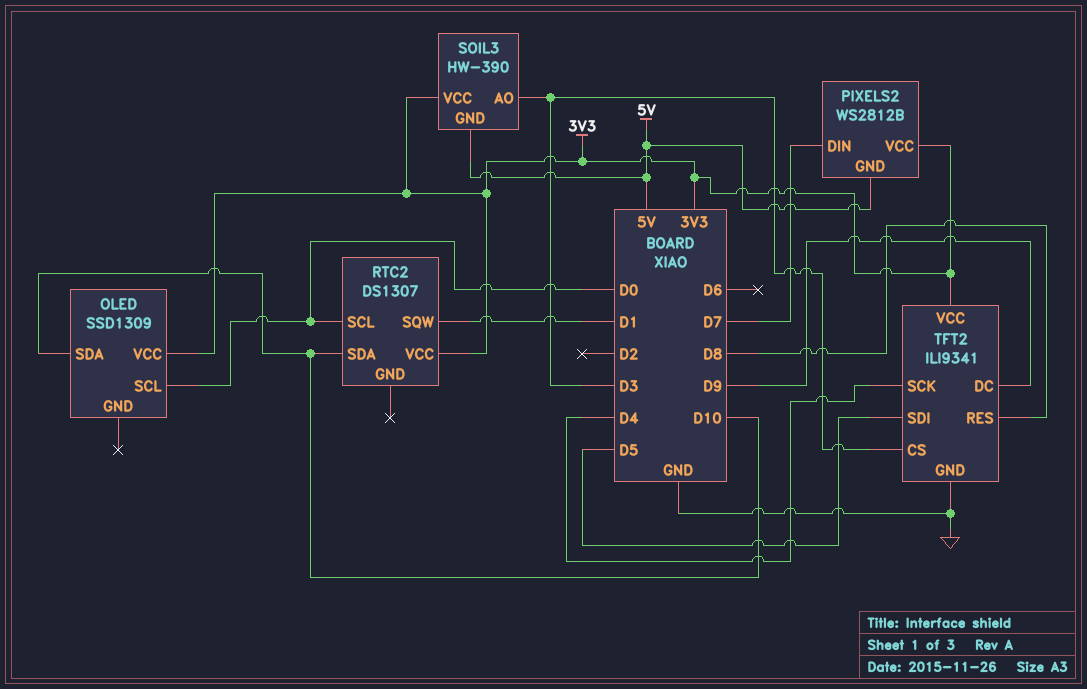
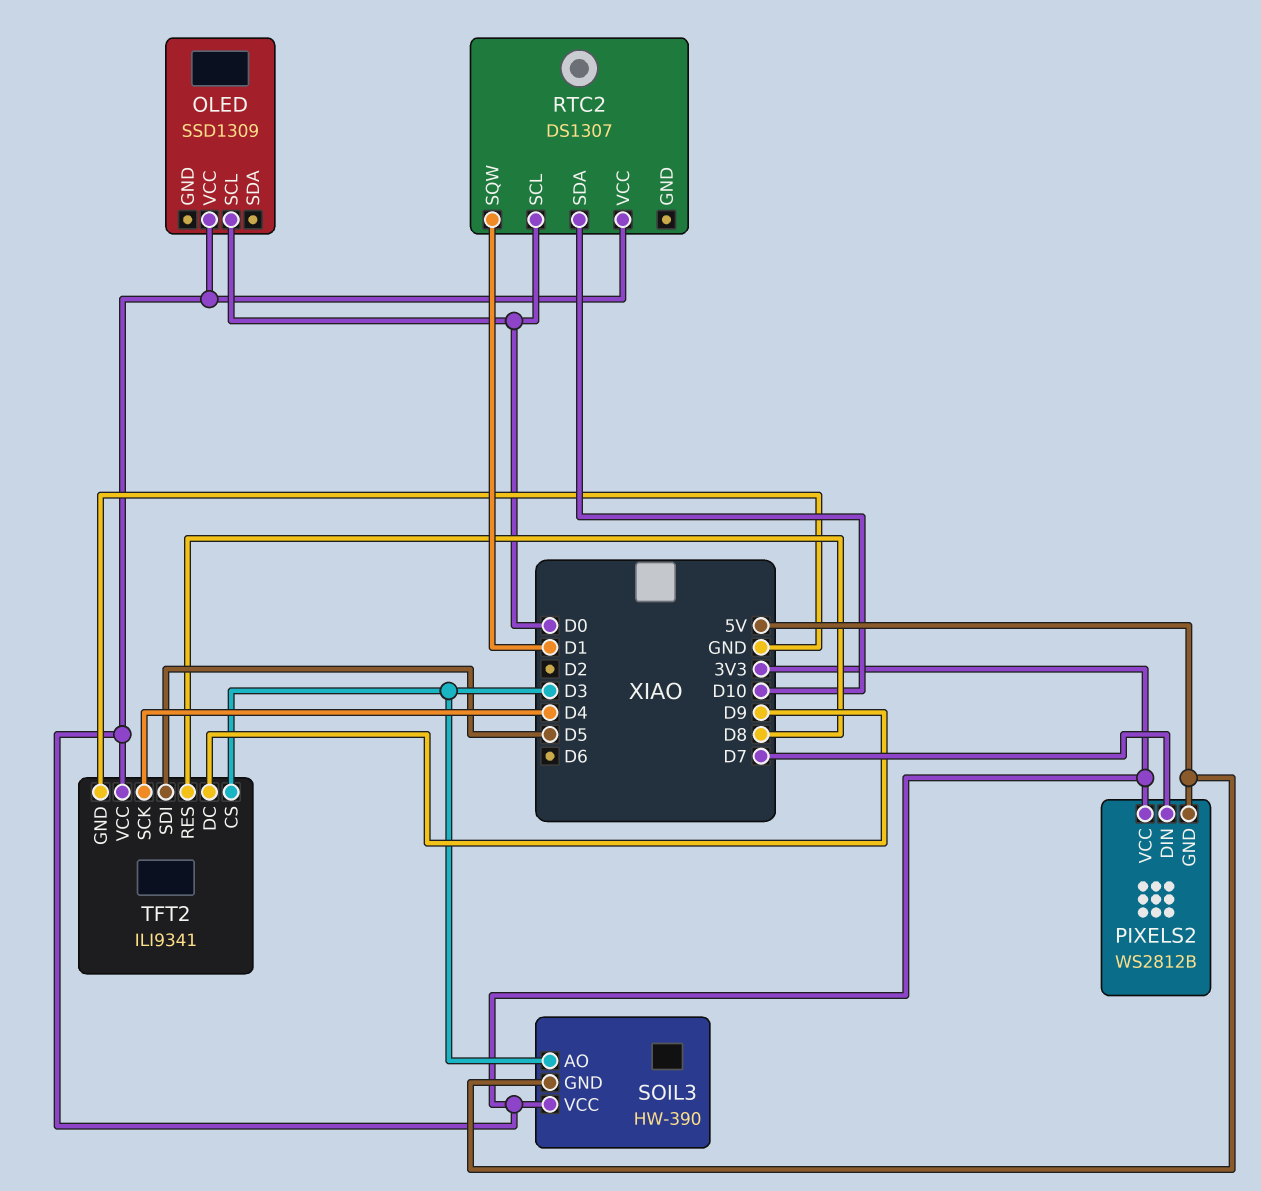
OLED pin SDA: D10 -> none

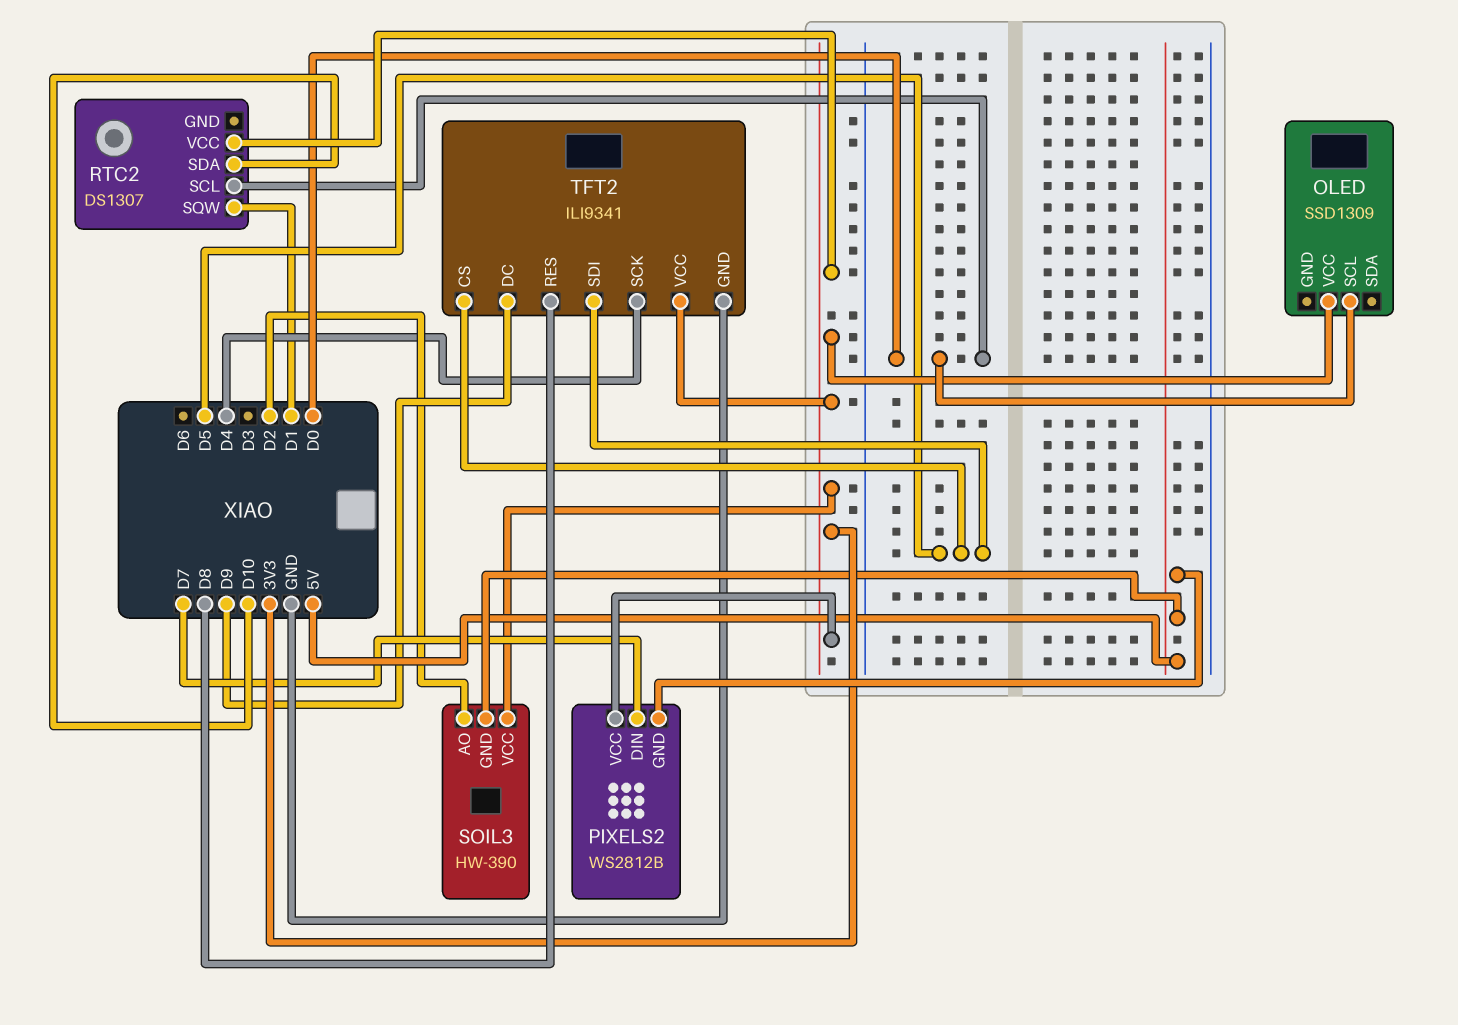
SOIL3 pin AO: D3 -> D2
TFT2 pin CS: D3 -> D5

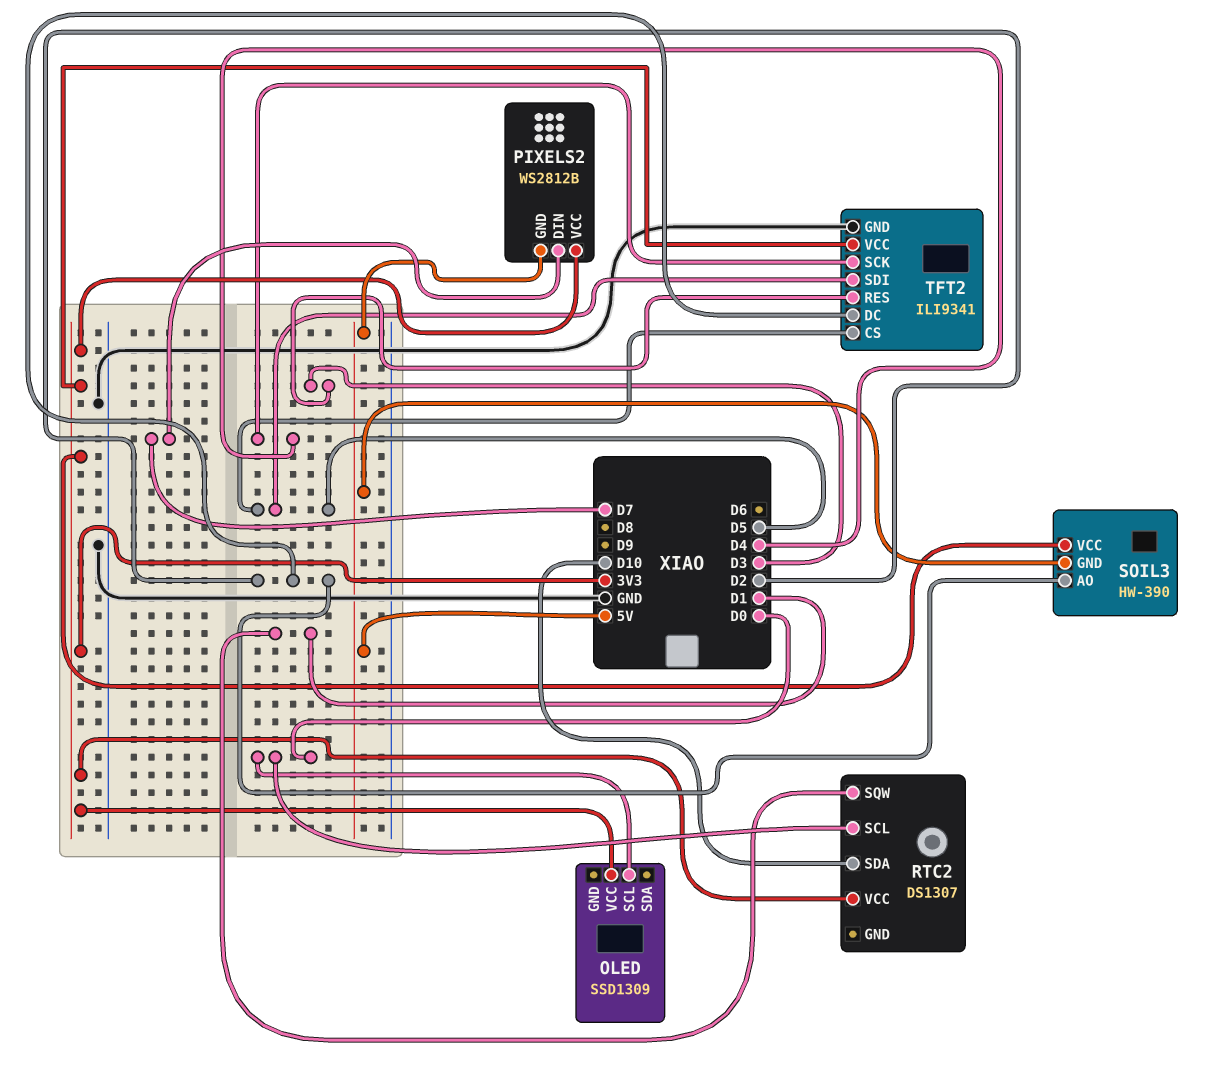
TFT2 pin DC: D9 -> D2
TFT2 pin RES: D8 -> D3

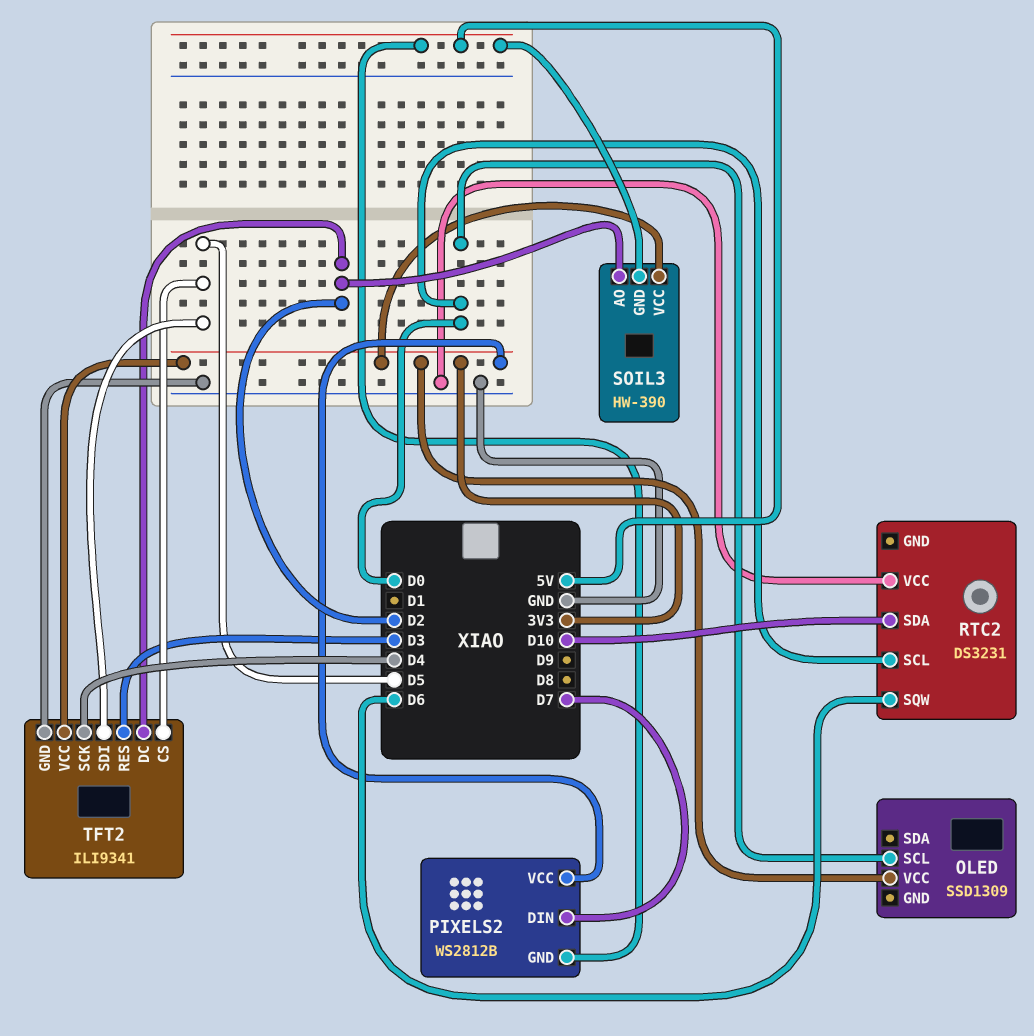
RTC2: DS1307 -> DS3231
RTC2 pin SQW: D1 -> D6
RTC2 pin VCC: 3V3 -> GND

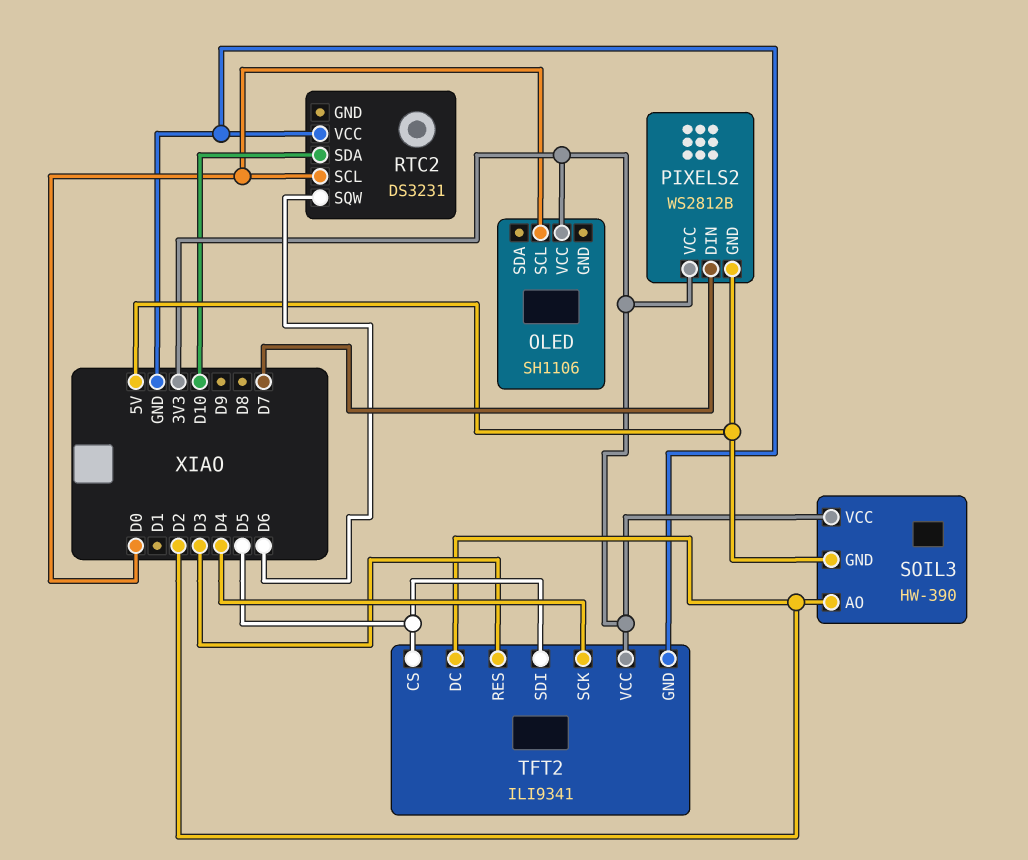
OLED: SSD1309 -> SH1106

